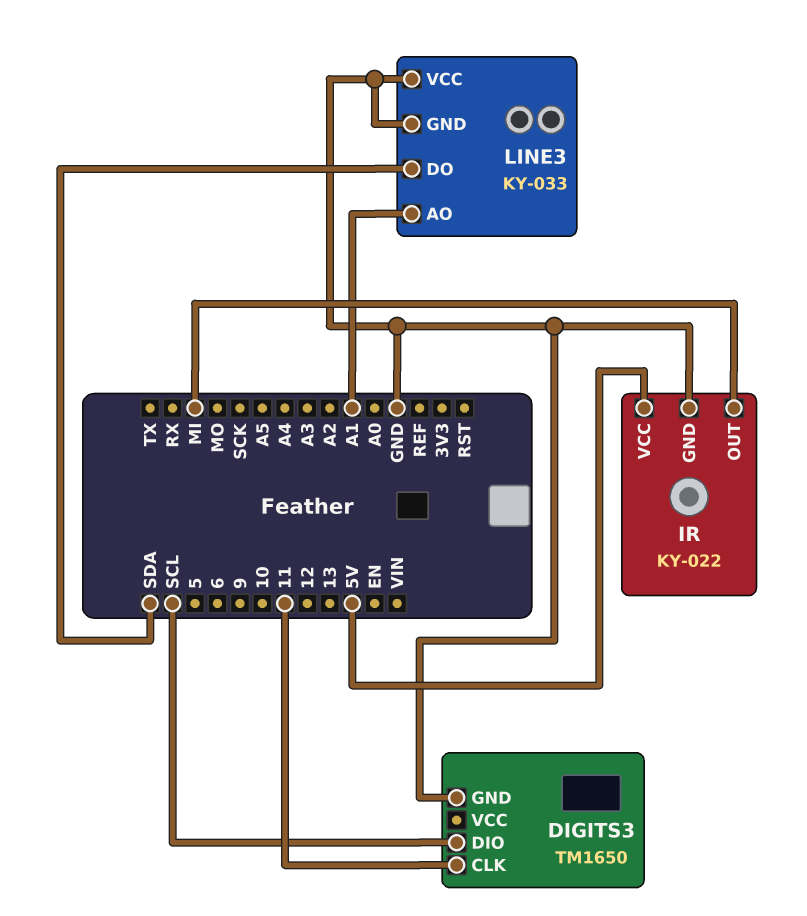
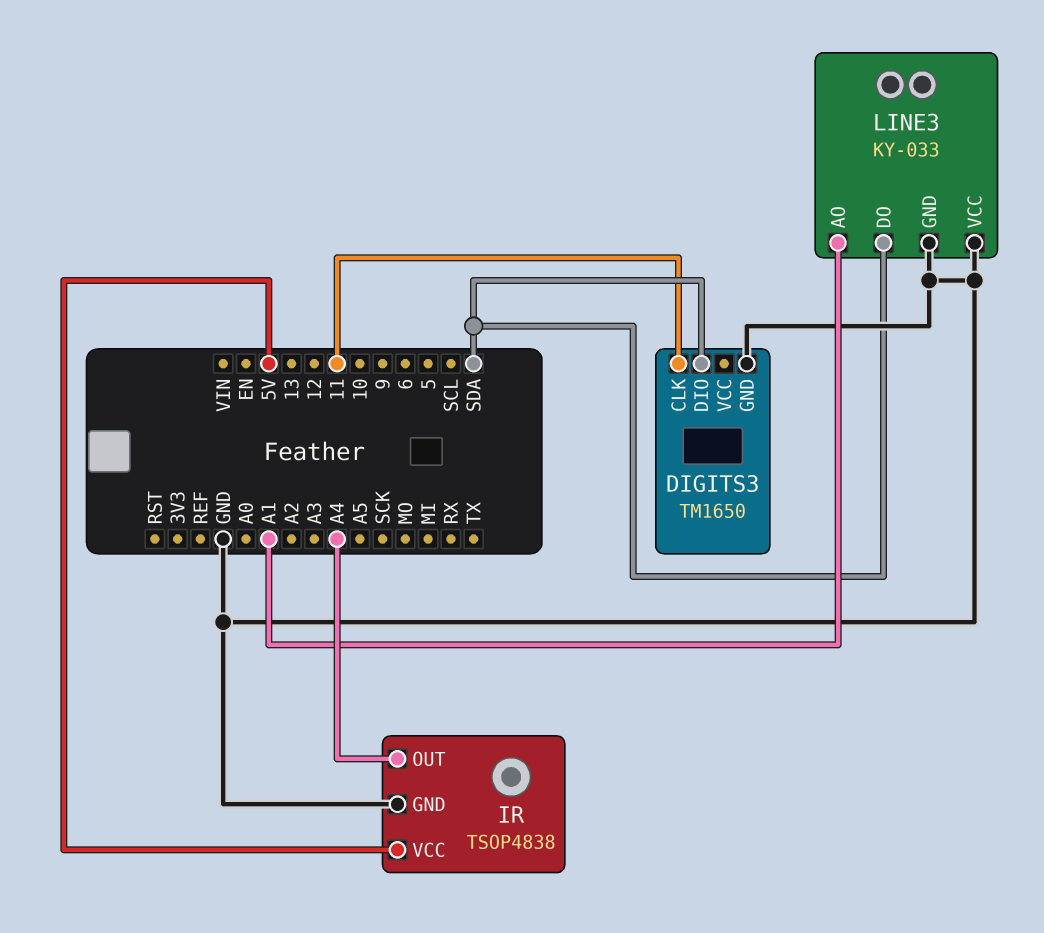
DIGITS3 pin DIO: SCL -> SDA
IR: KY-022 -> TSOP4838
IR pin OUT: MI -> A4

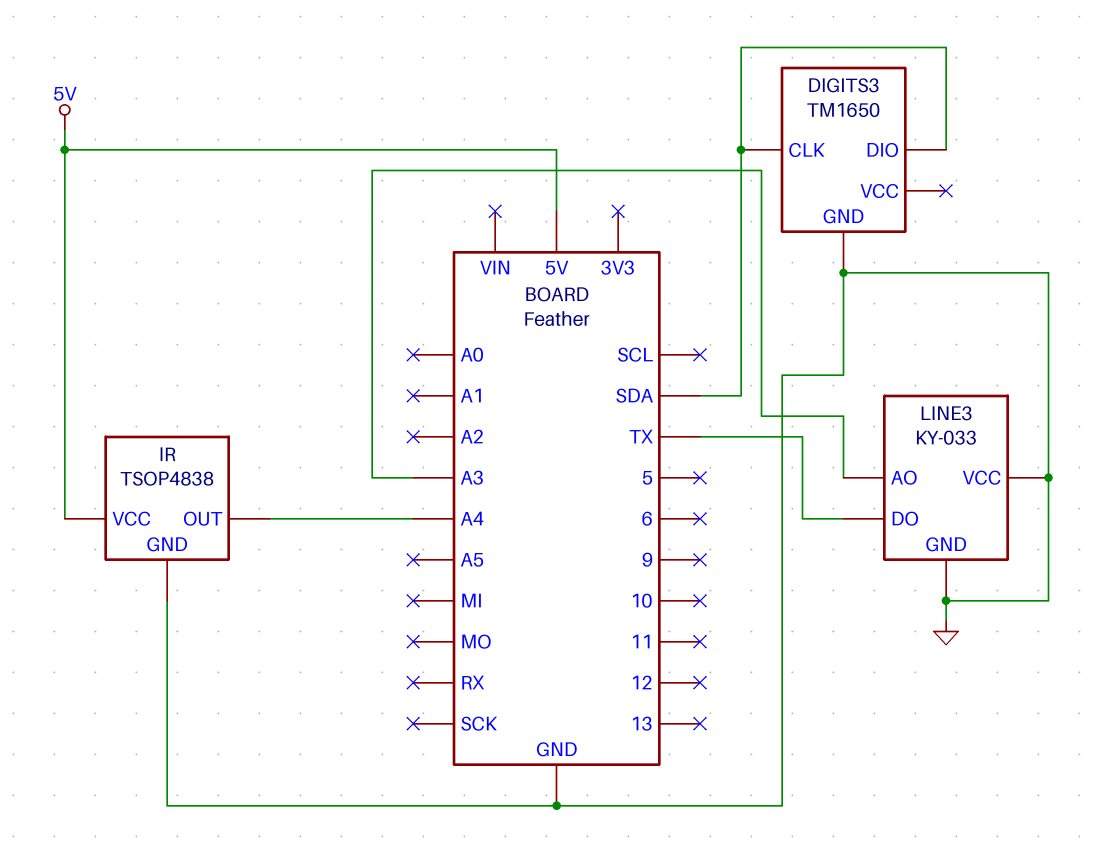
DIGITS3 pin CLK: 11 -> SDA
LINE3 pin AO: A1 -> A3
LINE3 pin DO: SDA -> TX

